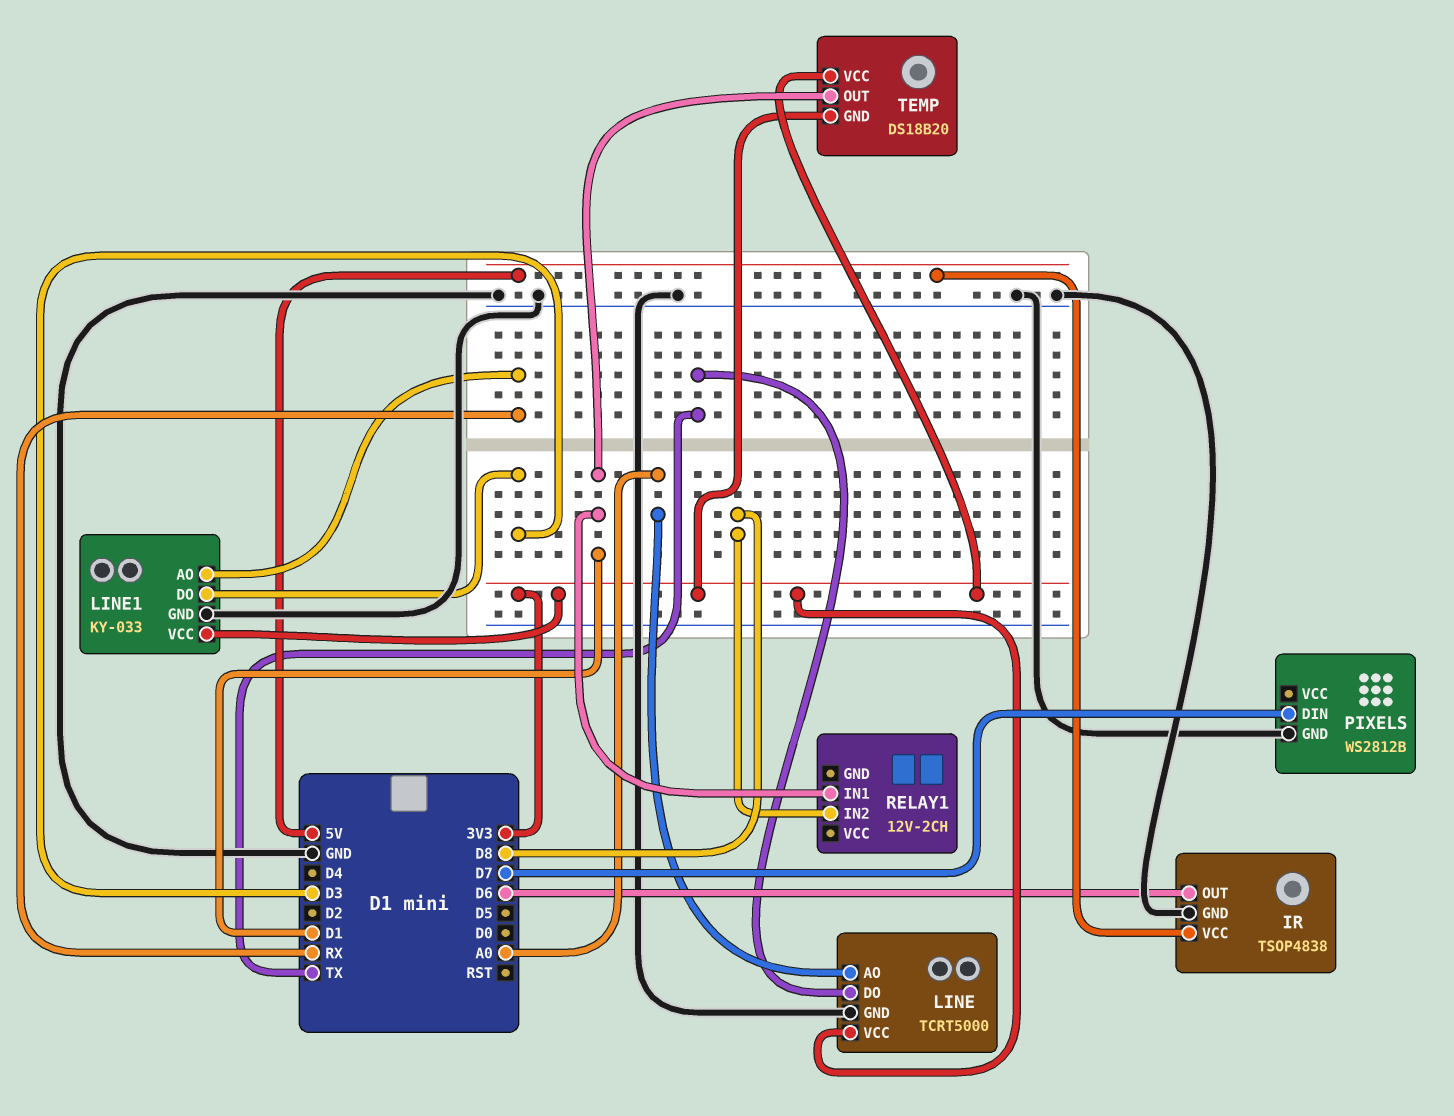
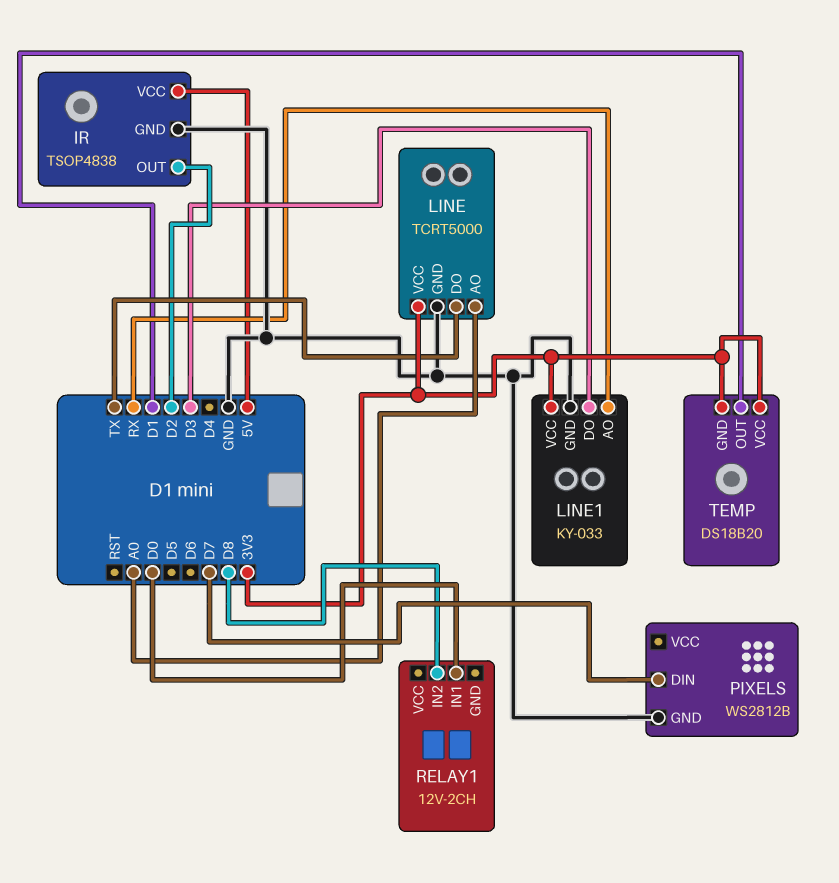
IR pin OUT: D6 -> D2
RELAY1 pin IN1: D1 -> D0

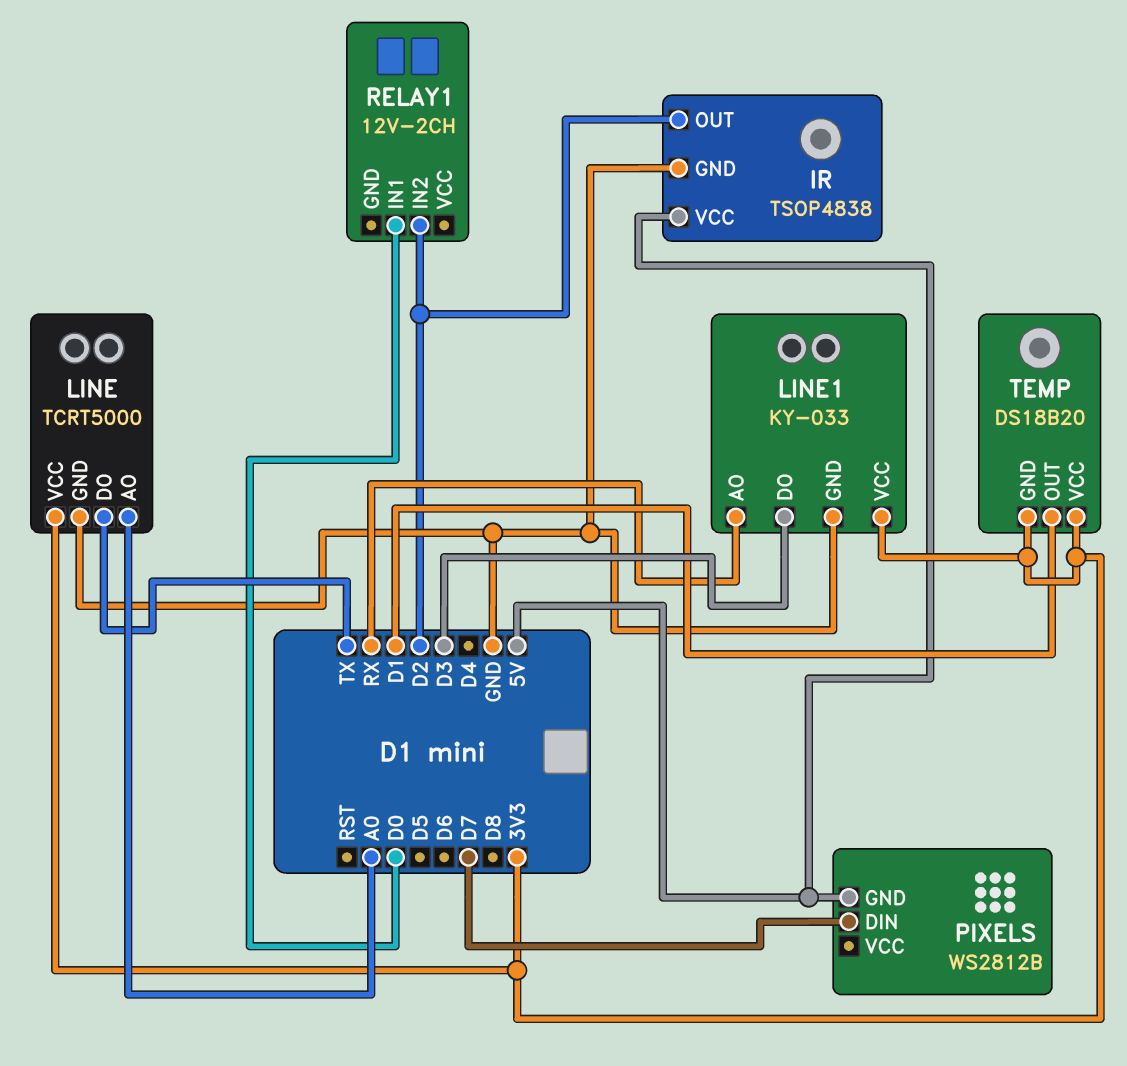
PIXELS pin GND: GND -> 5V
RELAY1 pin IN2: D8 -> D2

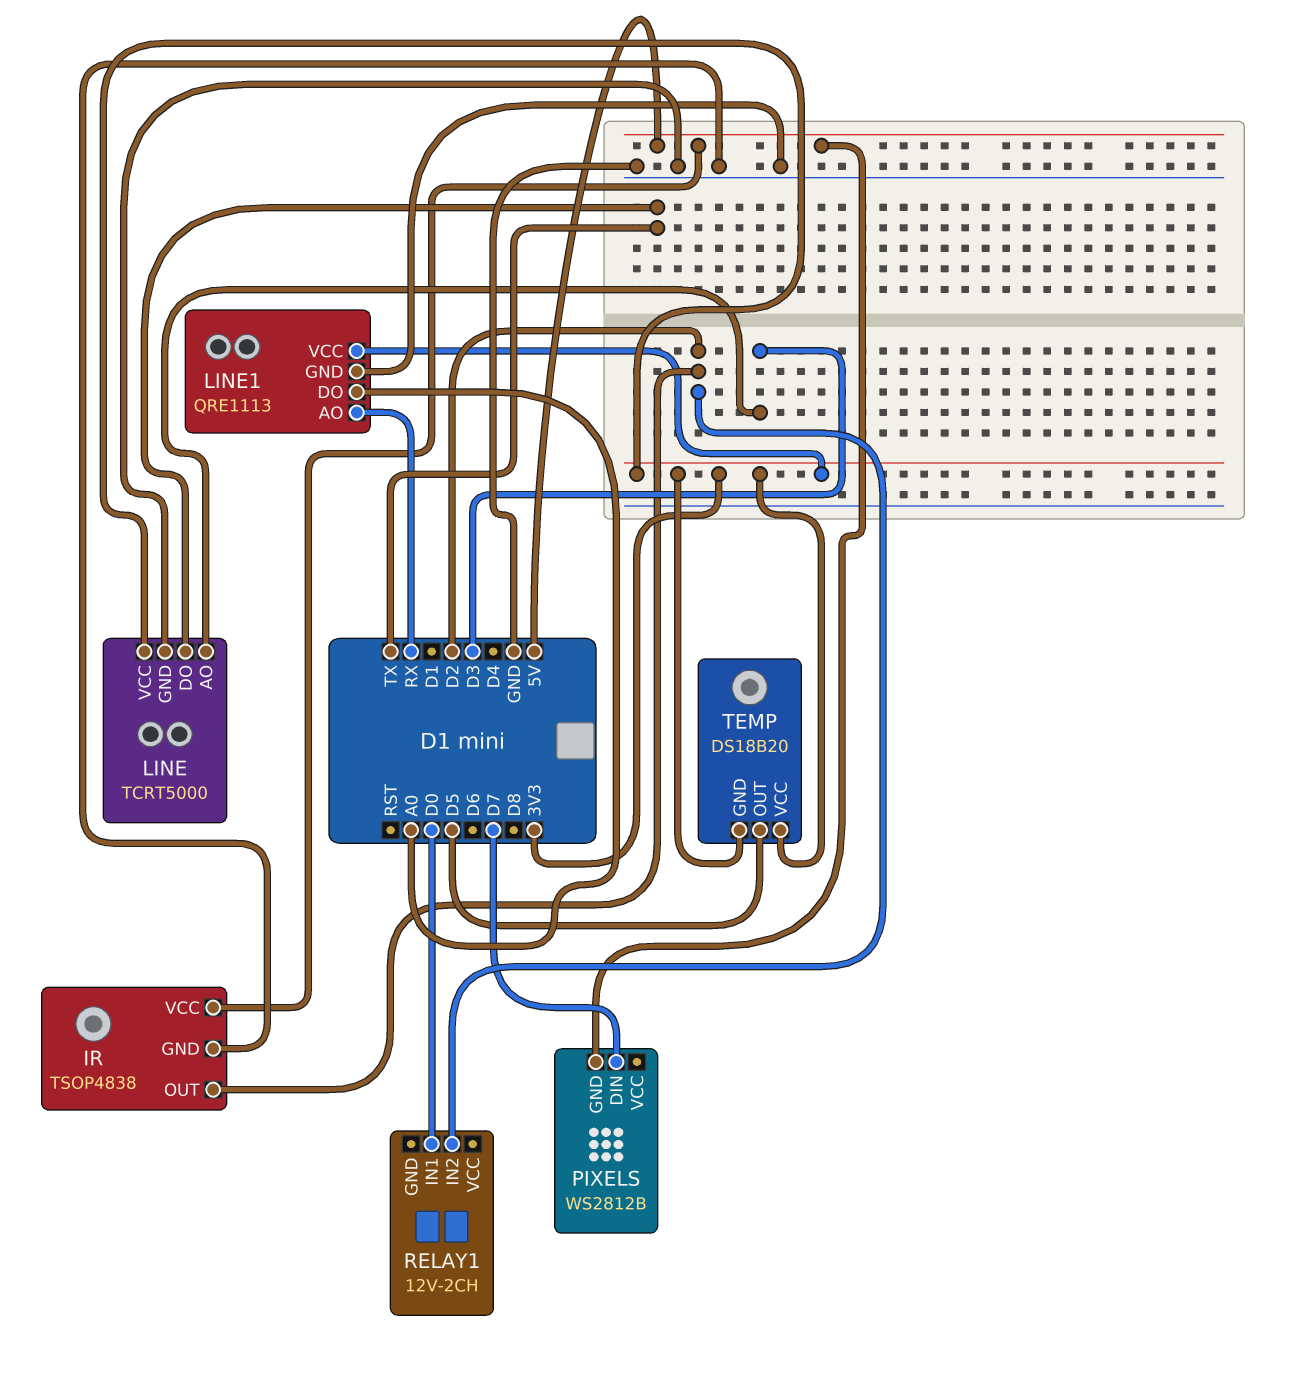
LINE pin AO: A0 -> D3
LINE1: KY-033 -> QRE1113
LINE1 pin DO: D3 -> A0
TEMP pin OUT: D1 -> D5

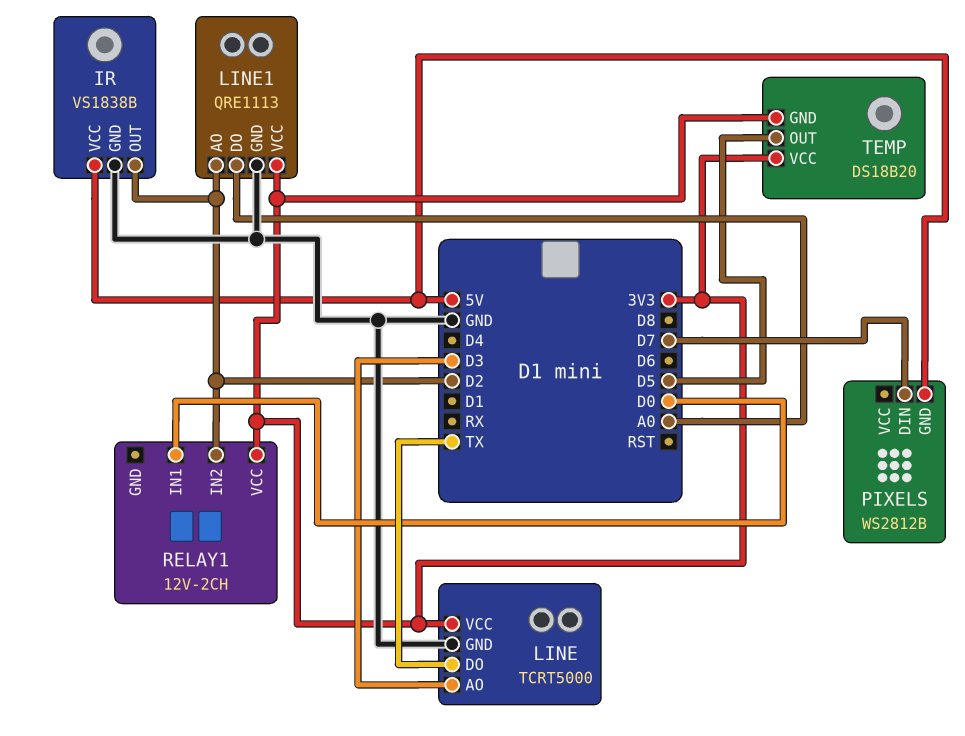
IR: TSOP4838 -> VS1838B
LINE1 pin AO: RX -> D2
RELAY1 pin VCC: none -> 3V3

